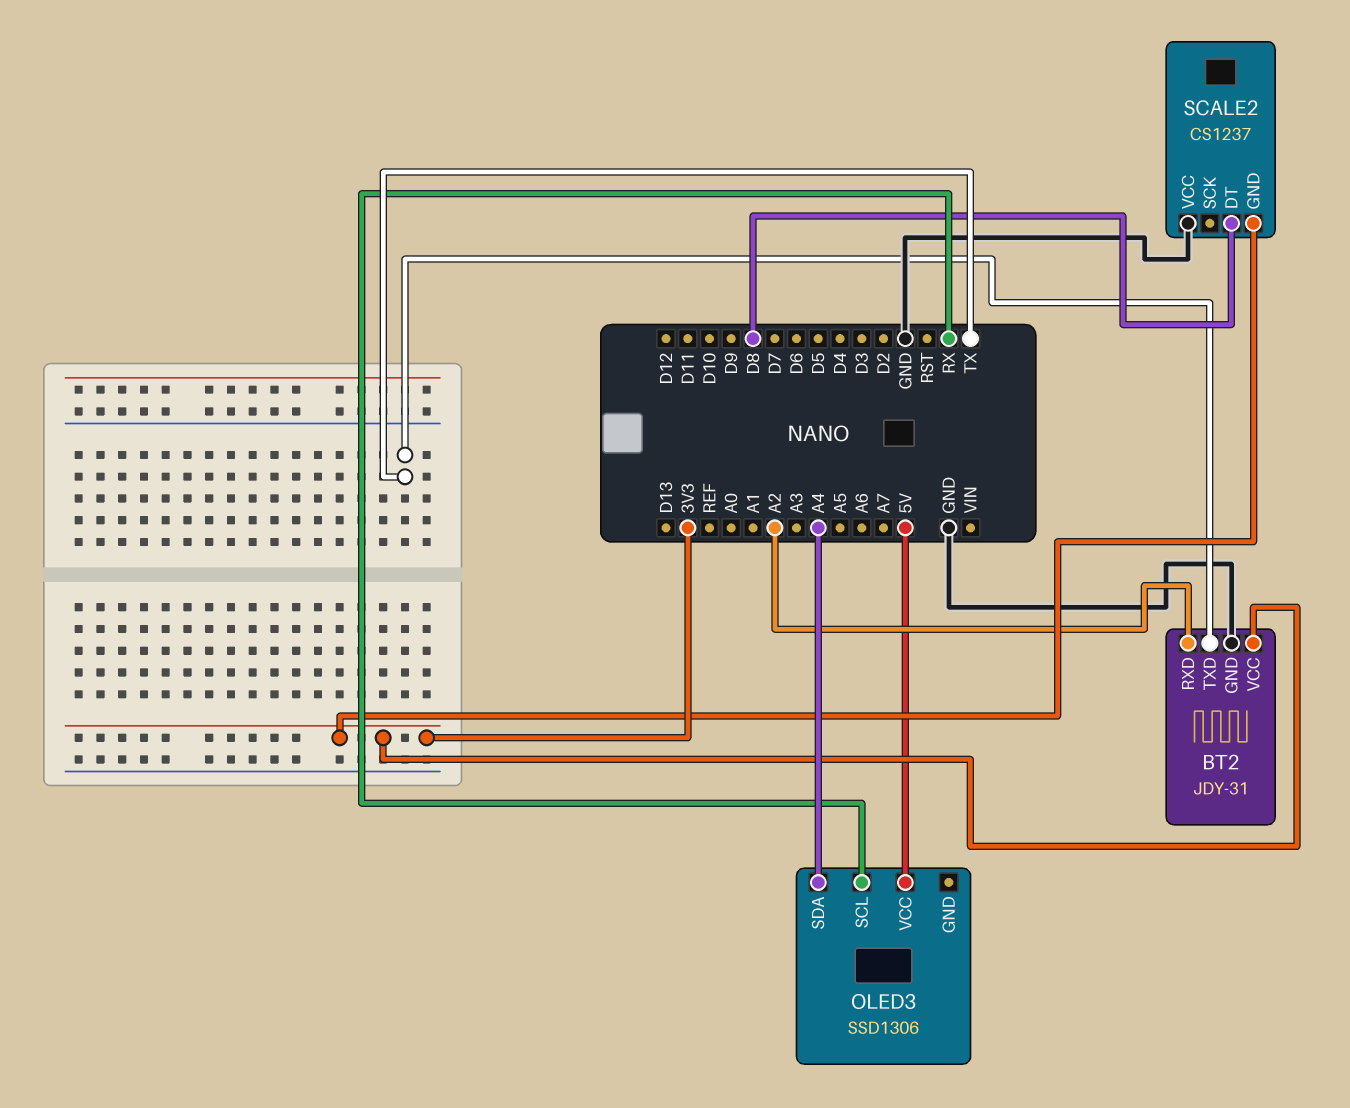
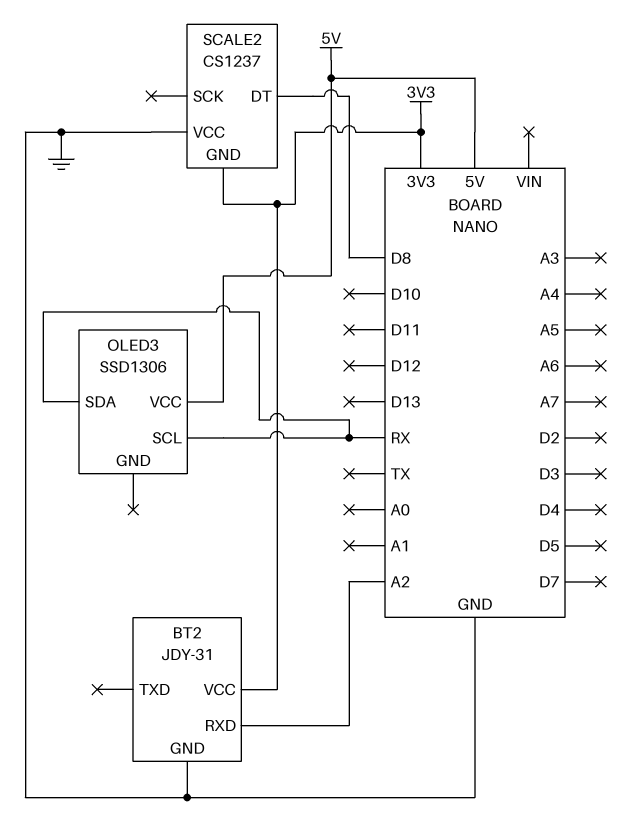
BT2 pin TXD: TX -> none
OLED3 pin SDA: A4 -> RX

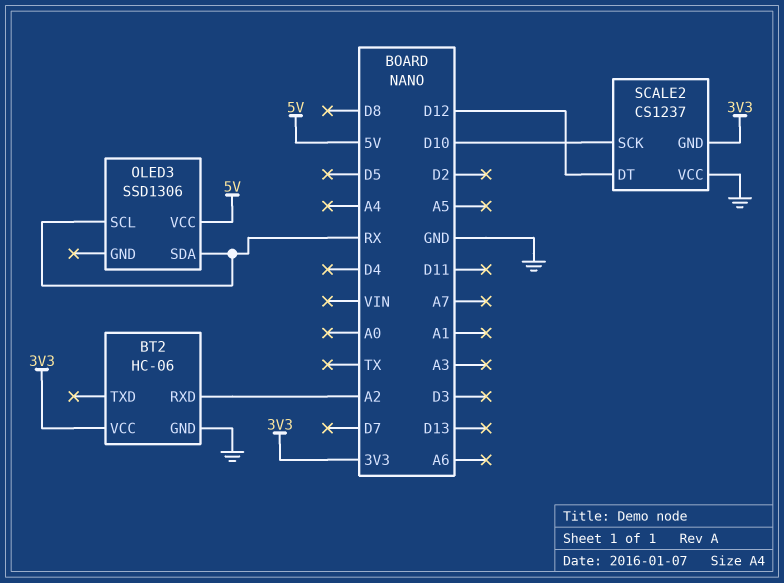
BT2: JDY-31 -> HC-06
SCALE2 pin DT: D8 -> D12
SCALE2 pin SCK: none -> D10

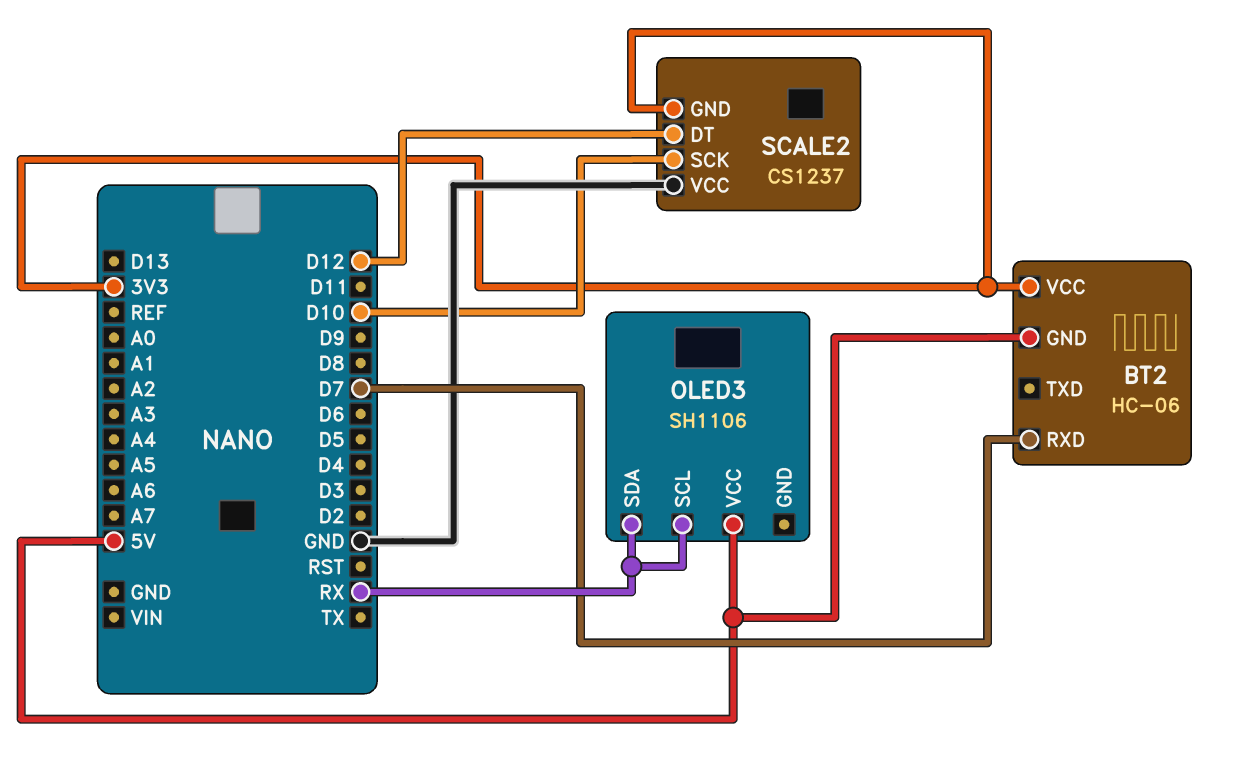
BT2 pin GND: GND -> 5V
BT2 pin RXD: A2 -> D7
OLED3: SSD1306 -> SH1106

